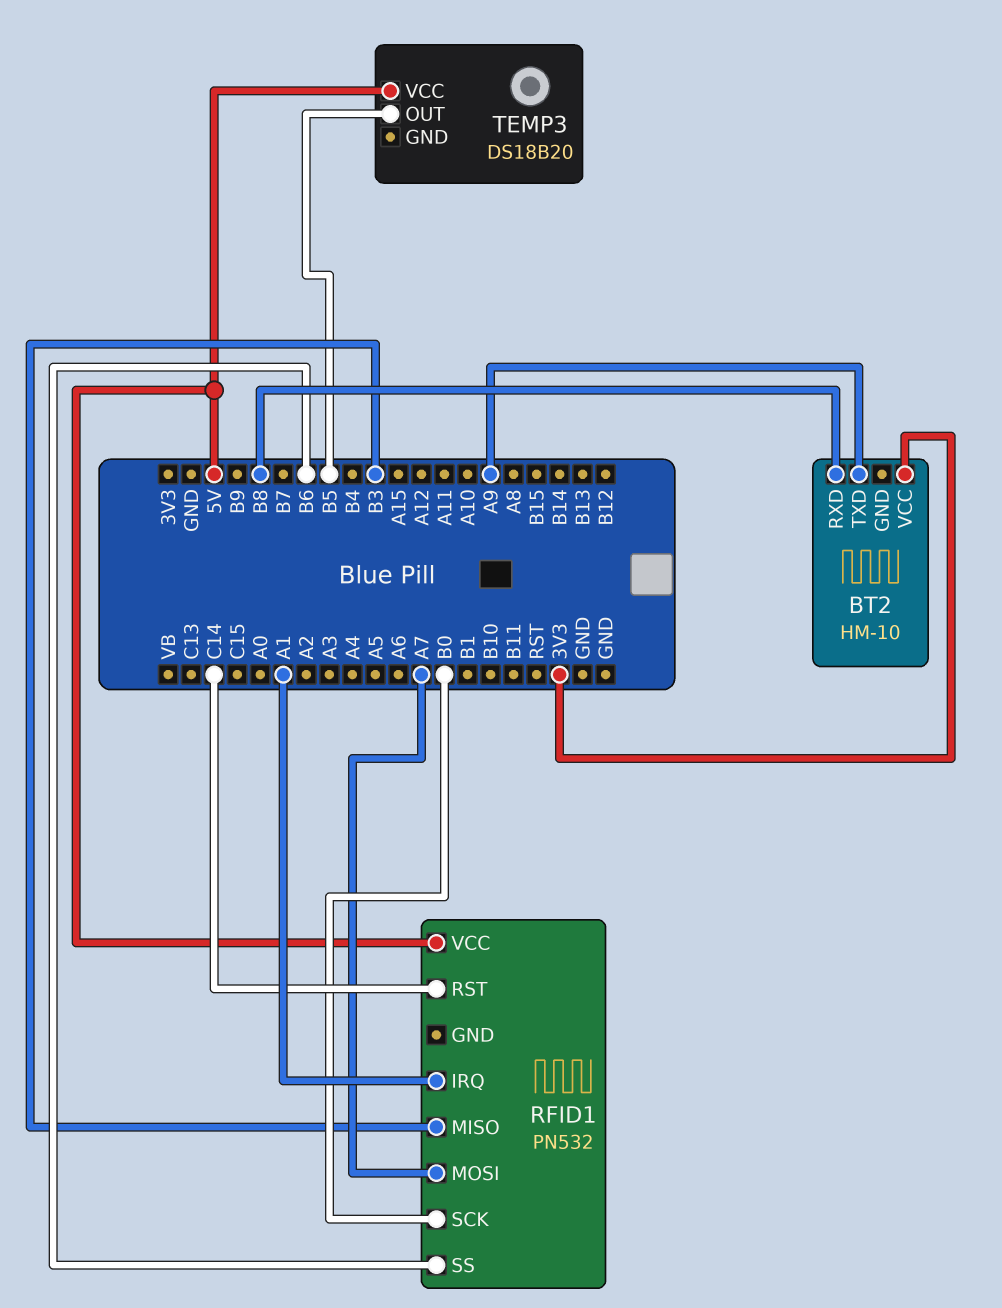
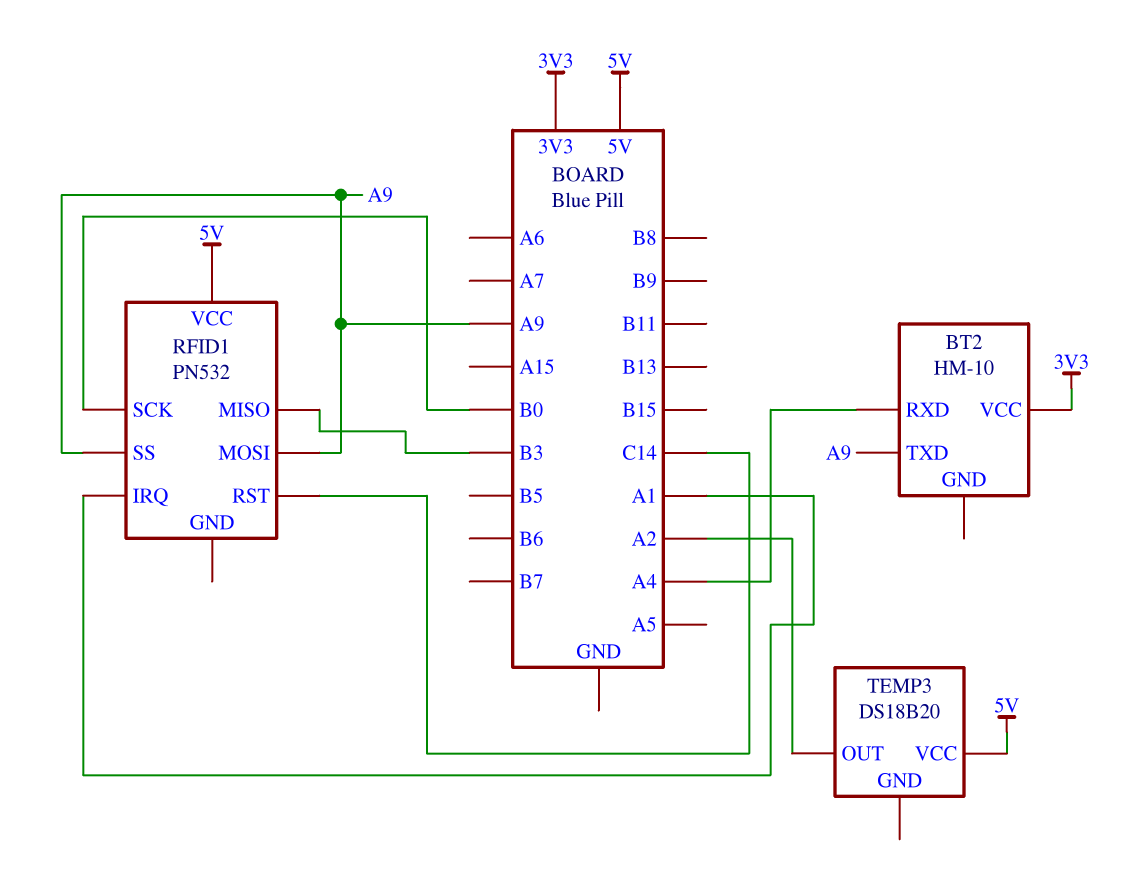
BT2 pin RXD: B8 -> A4
RFID1 pin MOSI: A7 -> A9
RFID1 pin SS: B6 -> A9
TEMP3 pin OUT: B5 -> A2

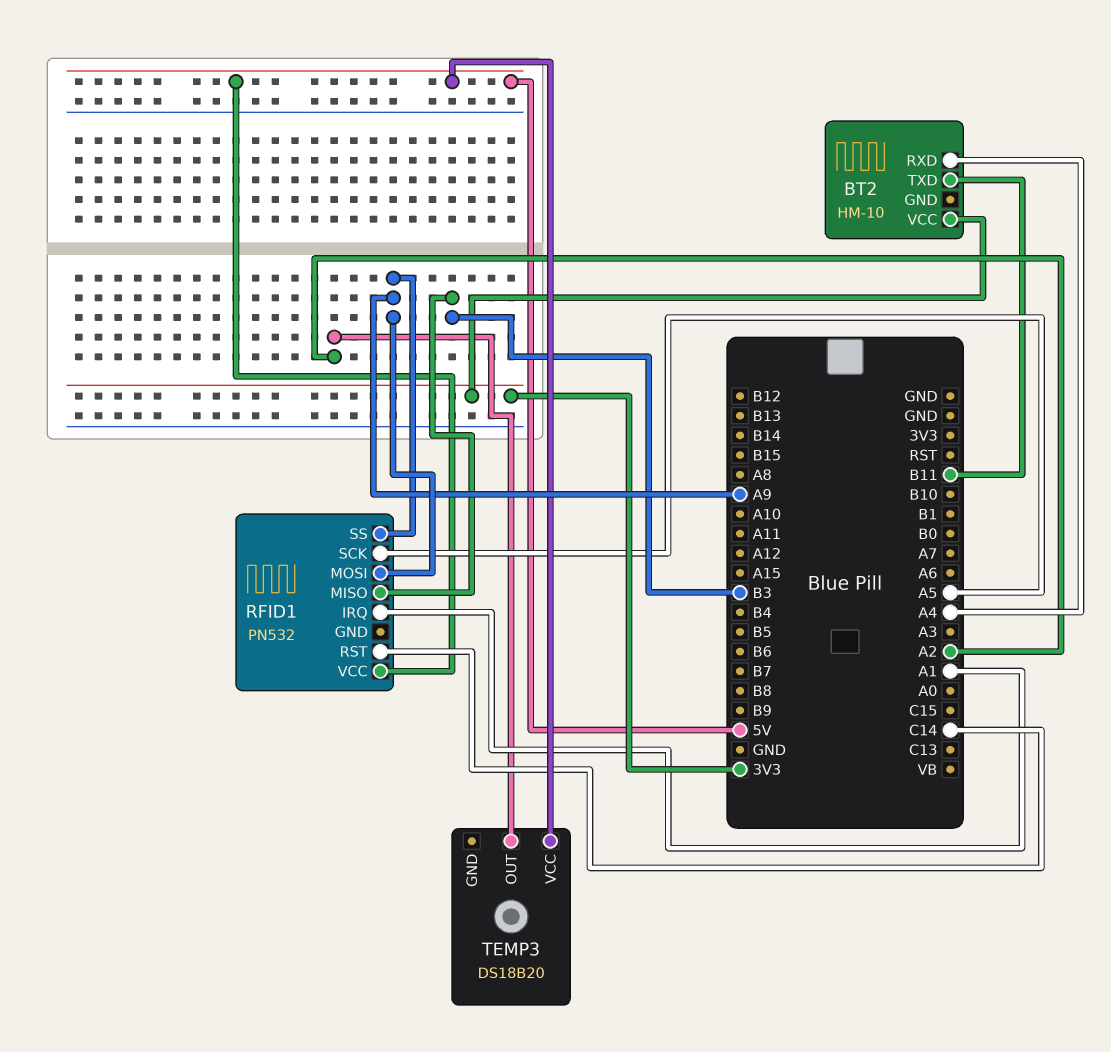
BT2 pin TXD: A9 -> B11
RFID1 pin SCK: B0 -> A5

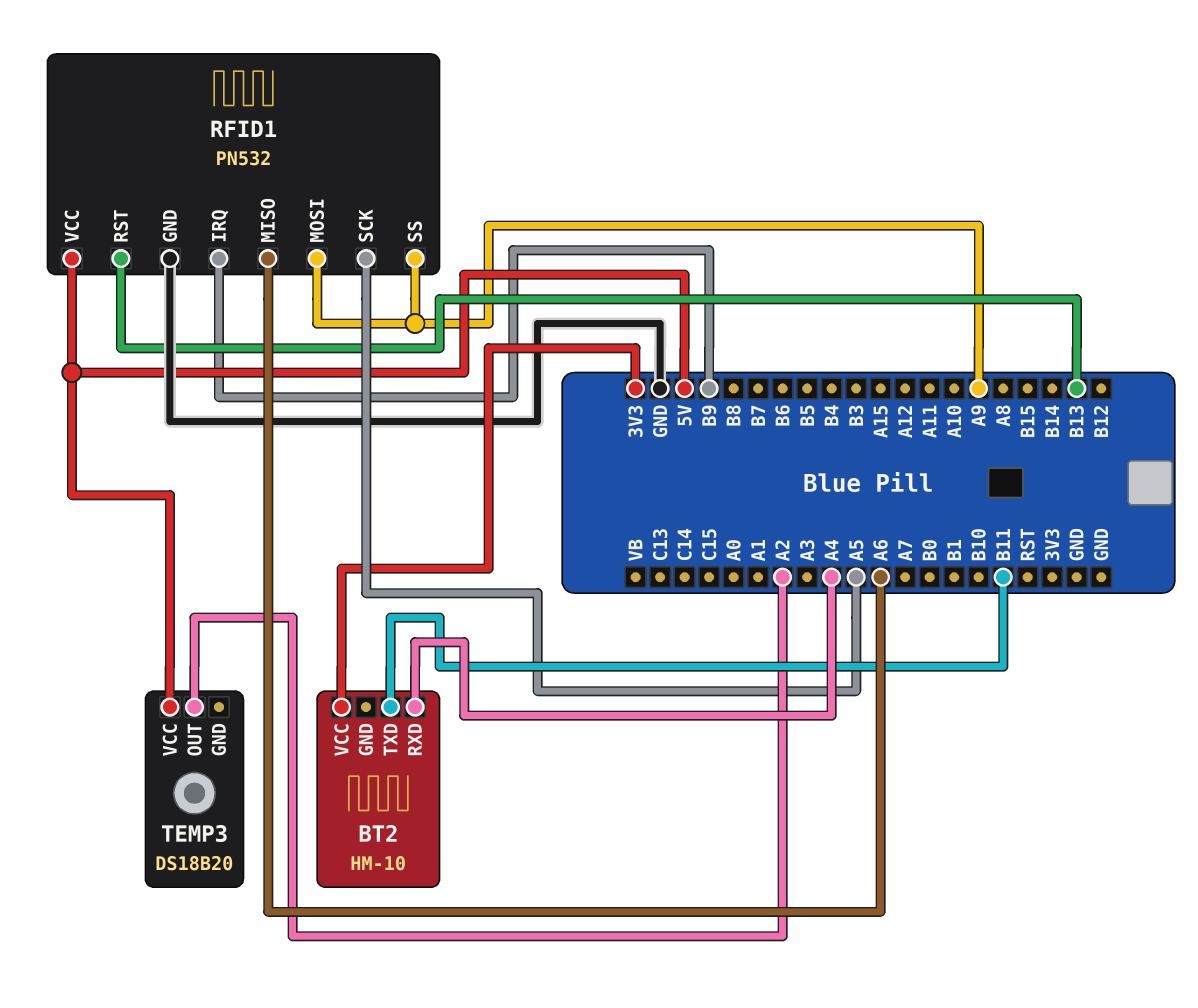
RFID1 pin GND: none -> GND
RFID1 pin IRQ: A1 -> B9
RFID1 pin MISO: B3 -> A6
RFID1 pin RST: C14 -> B13

